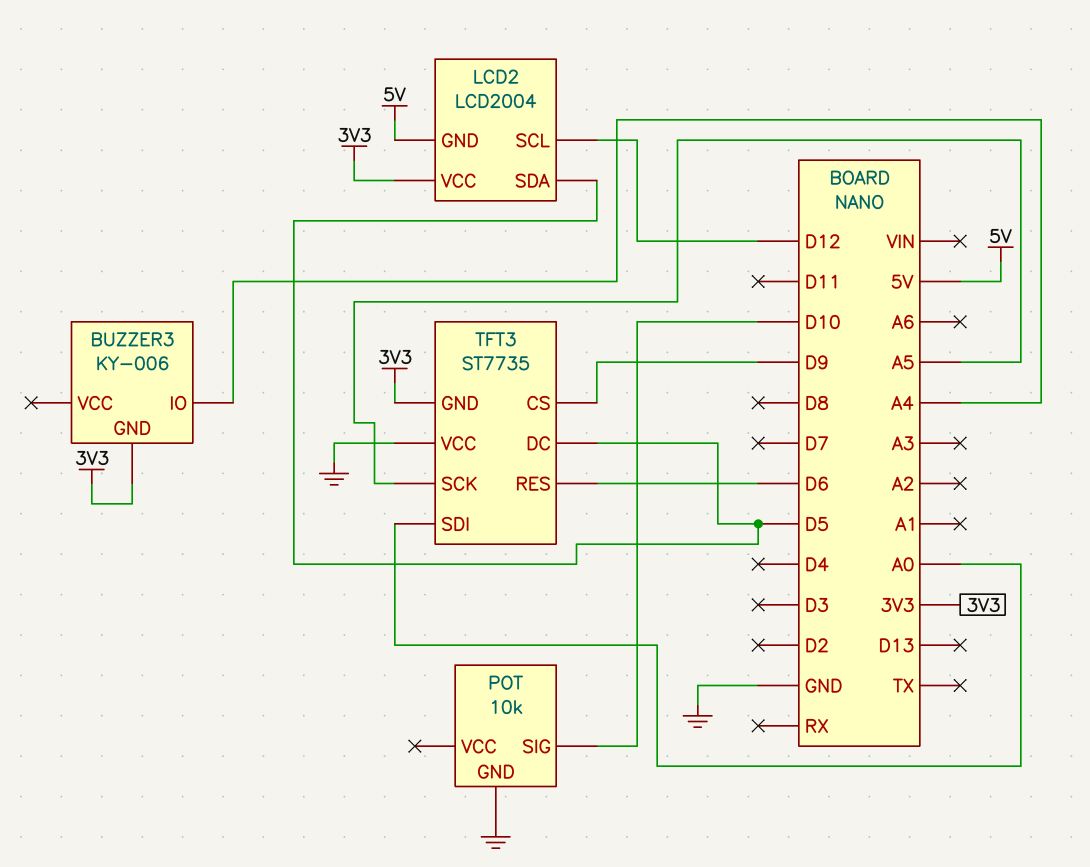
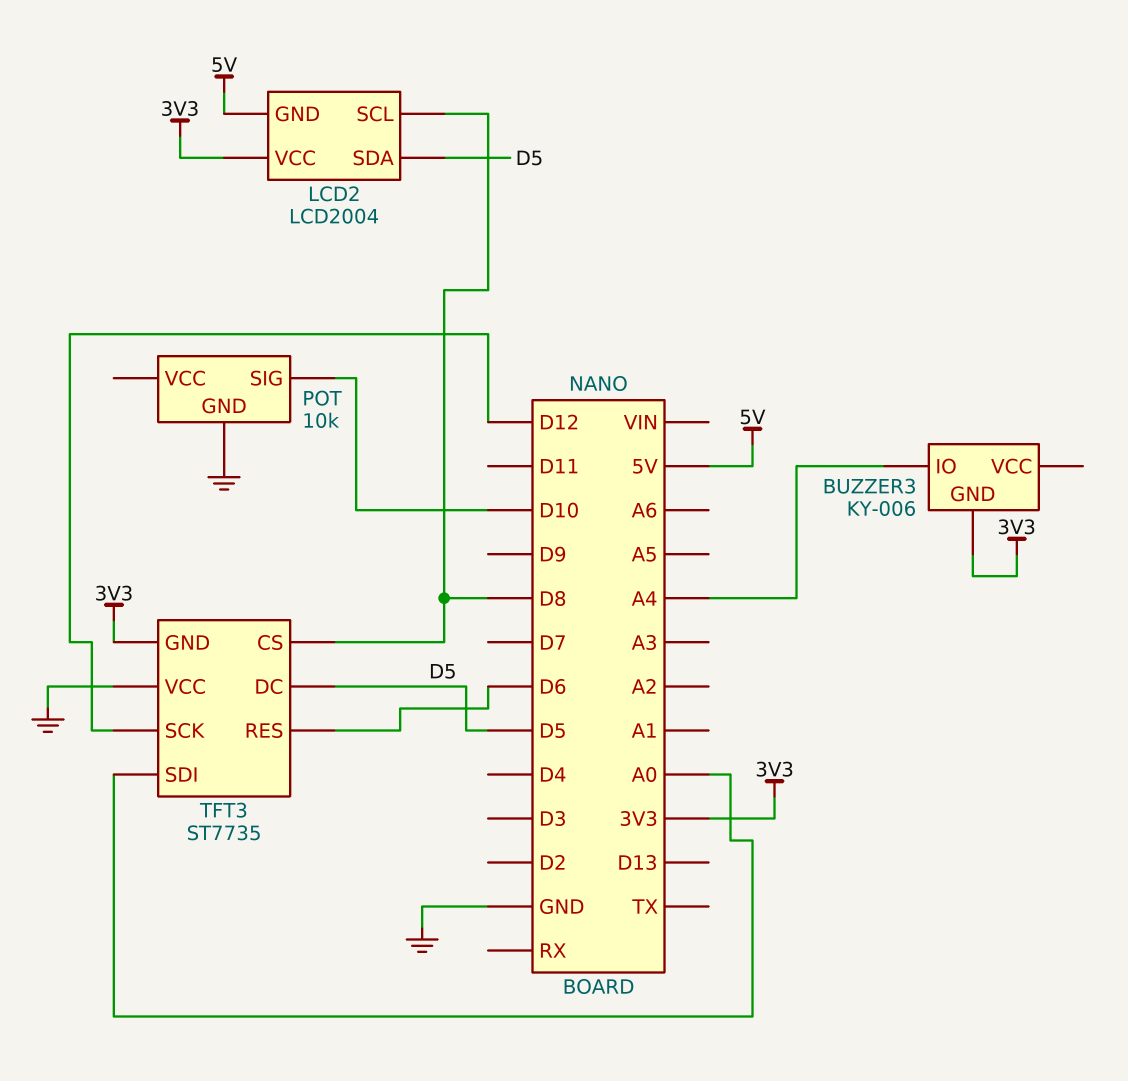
LCD2 pin SCL: D12 -> D8
TFT3 pin CS: D9 -> D8
TFT3 pin SCK: A5 -> D12

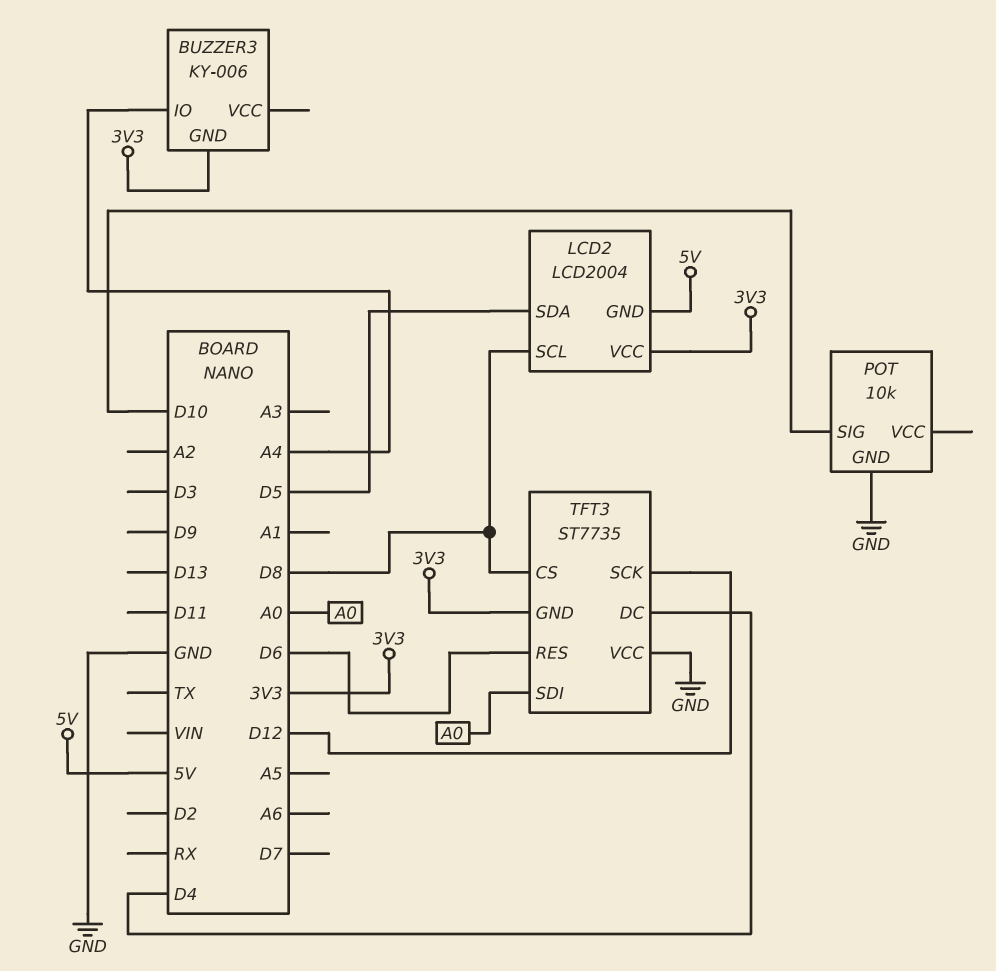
TFT3 pin DC: D5 -> D4

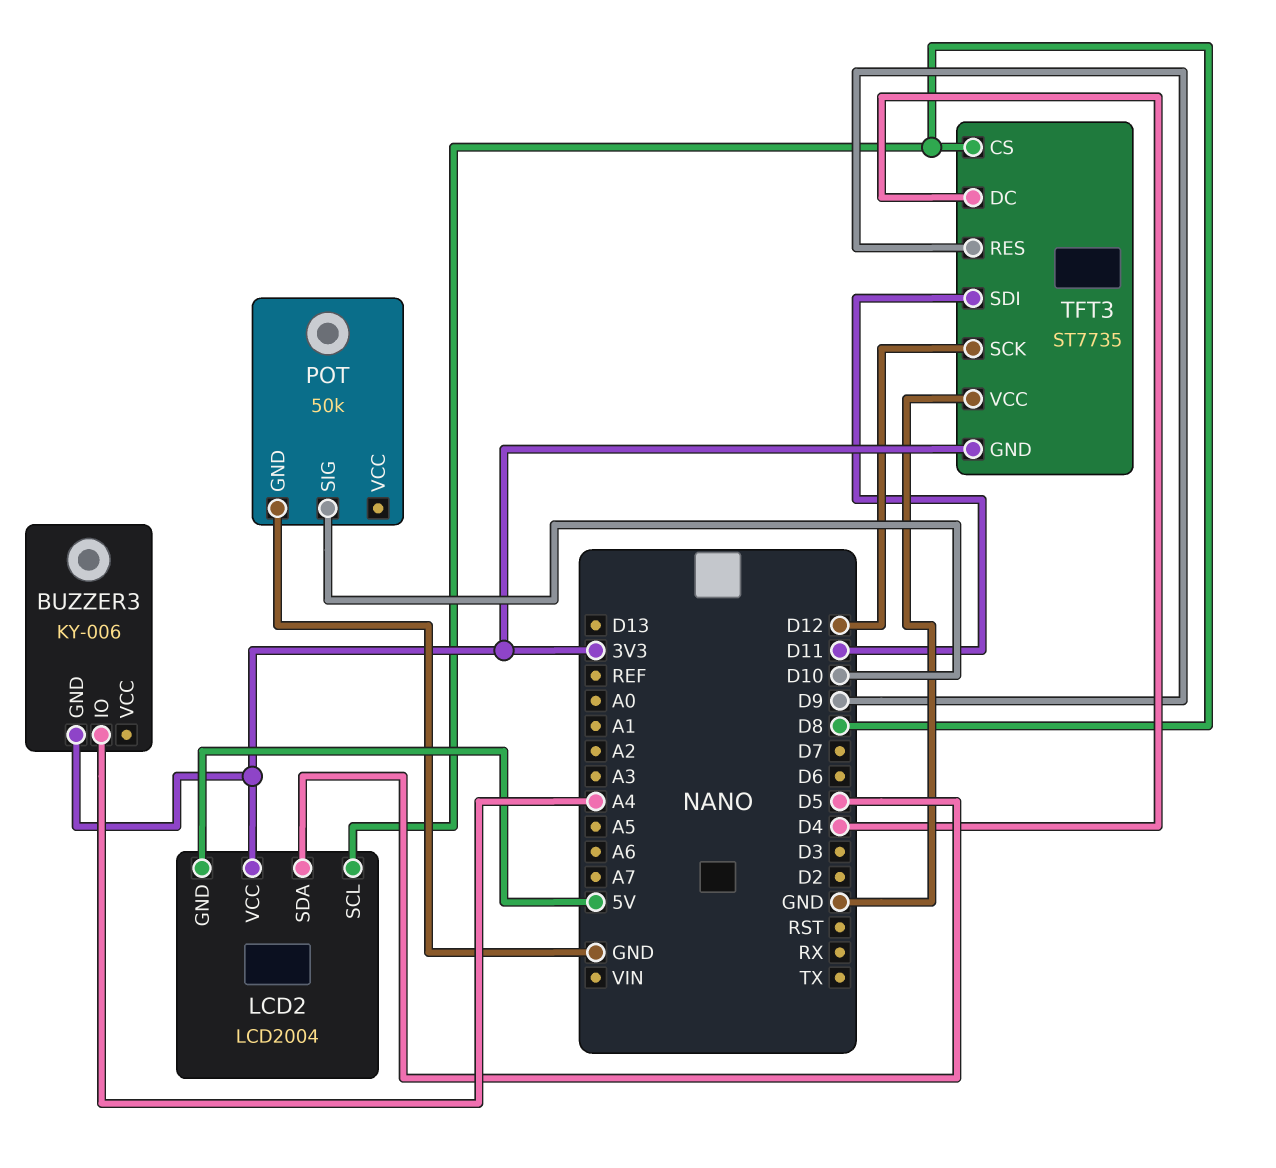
POT: 10k -> 50k
TFT3 pin RES: D6 -> D9
TFT3 pin SDI: A0 -> D11

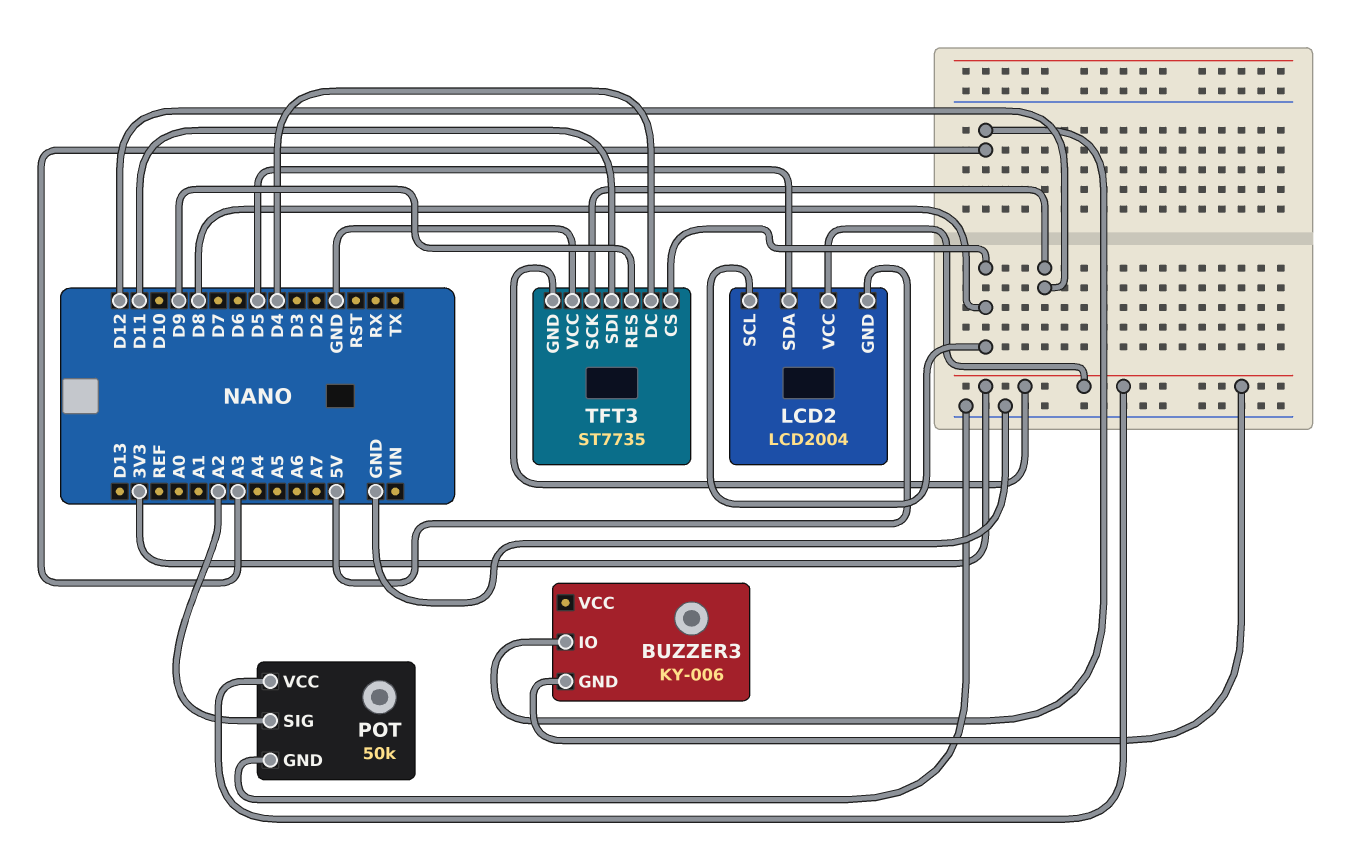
BUZZER3 pin IO: A4 -> A3
POT pin SIG: D10 -> A2
POT pin VCC: none -> 3V3

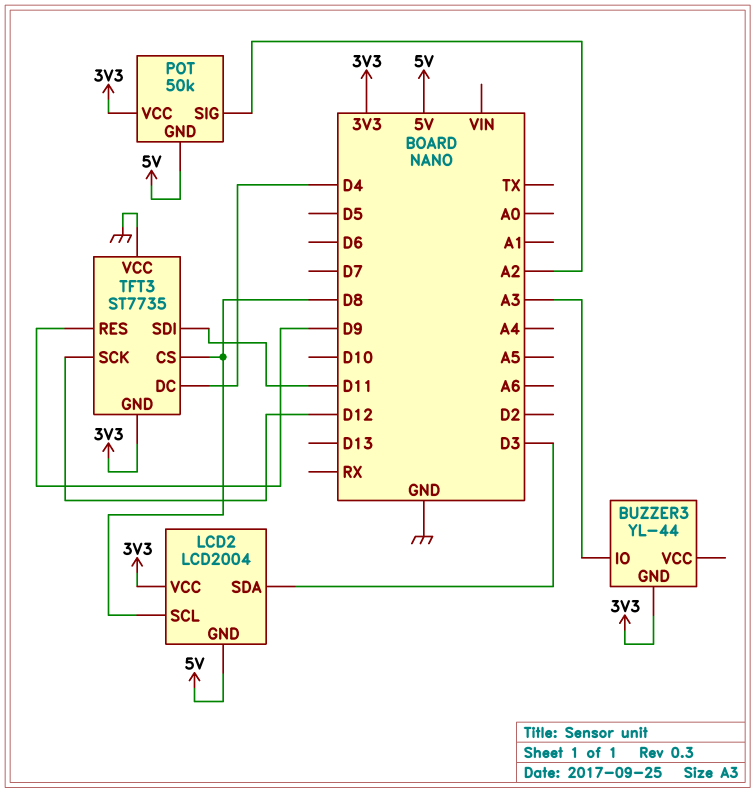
BUZZER3: KY-006 -> YL-44
LCD2 pin SDA: D5 -> D3
POT pin GND: GND -> 5V

